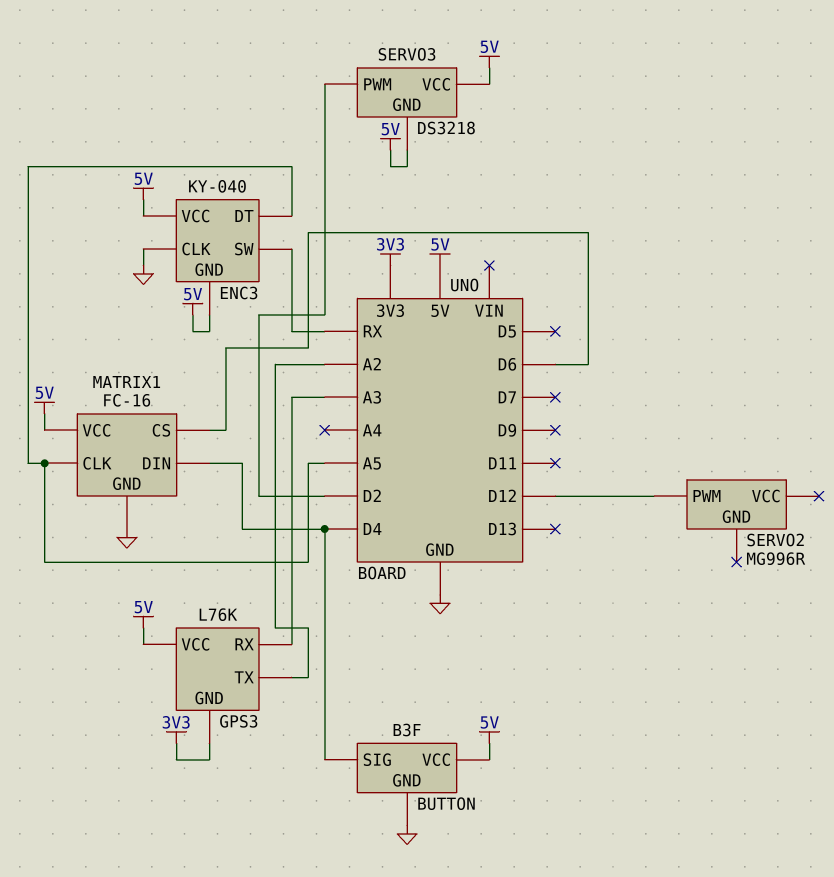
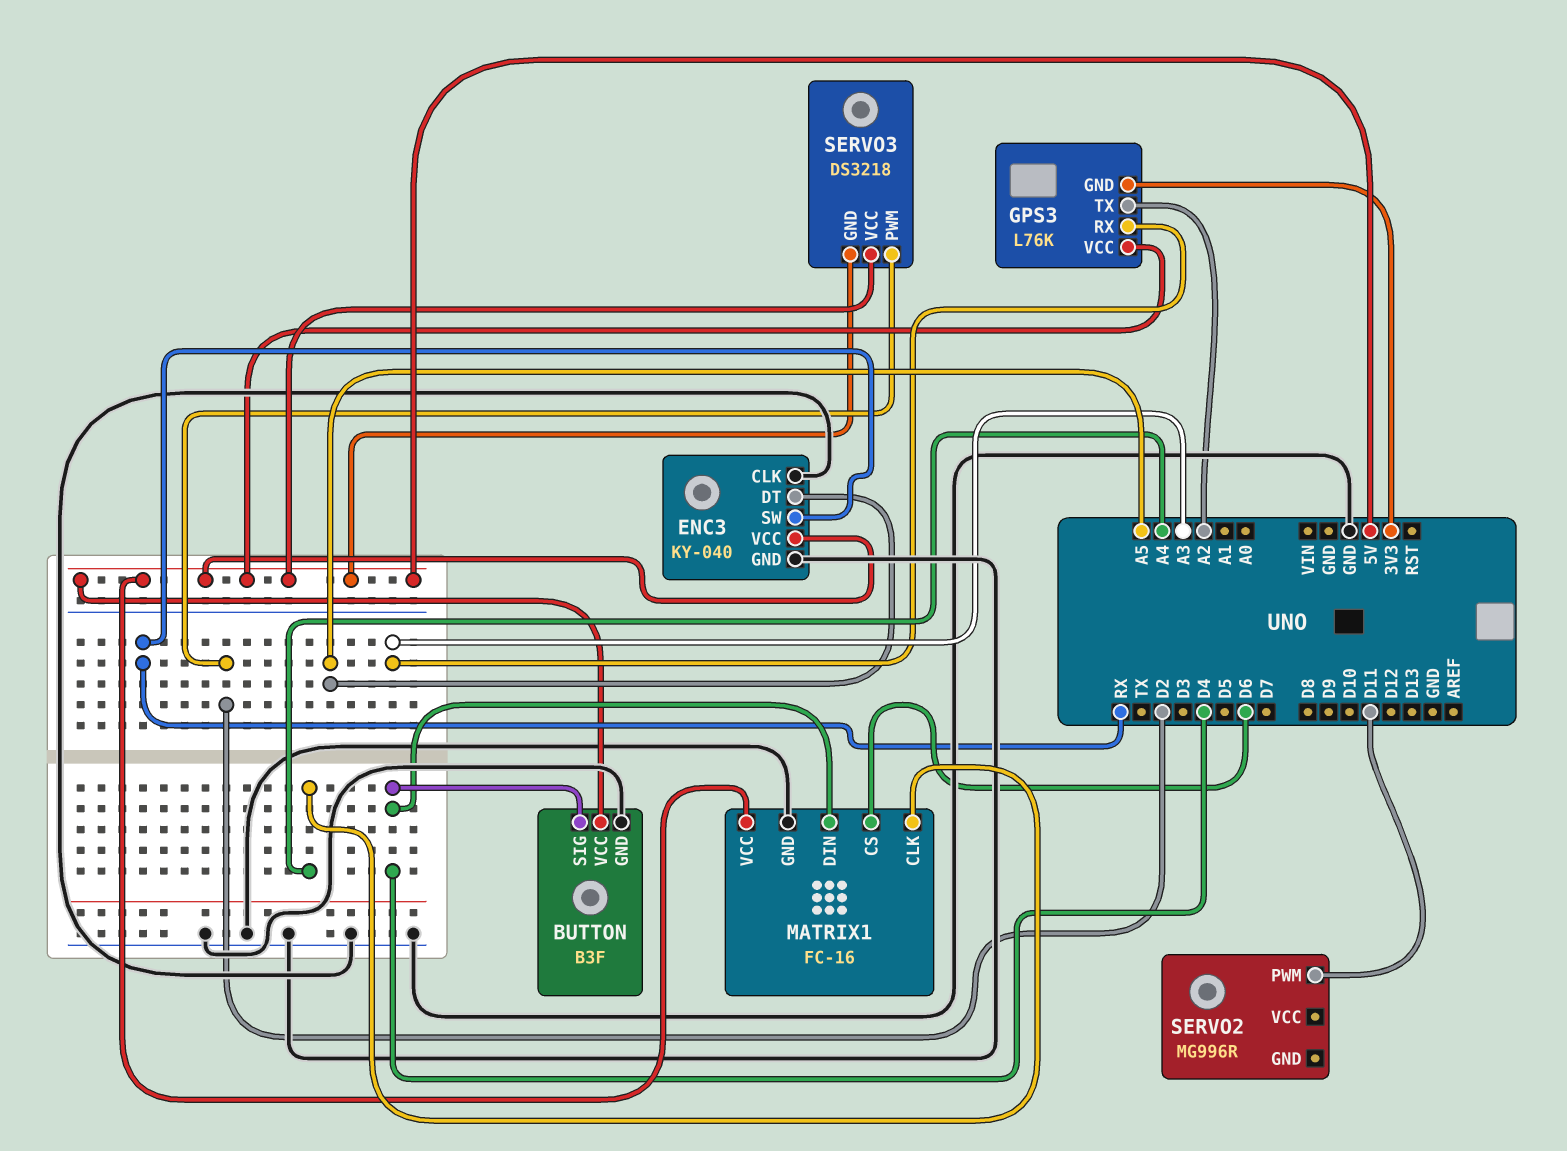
ENC3 pin GND: 5V -> GND
MATRIX1 pin CLK: A5 -> A4
SERVO2 pin PWM: D12 -> D11

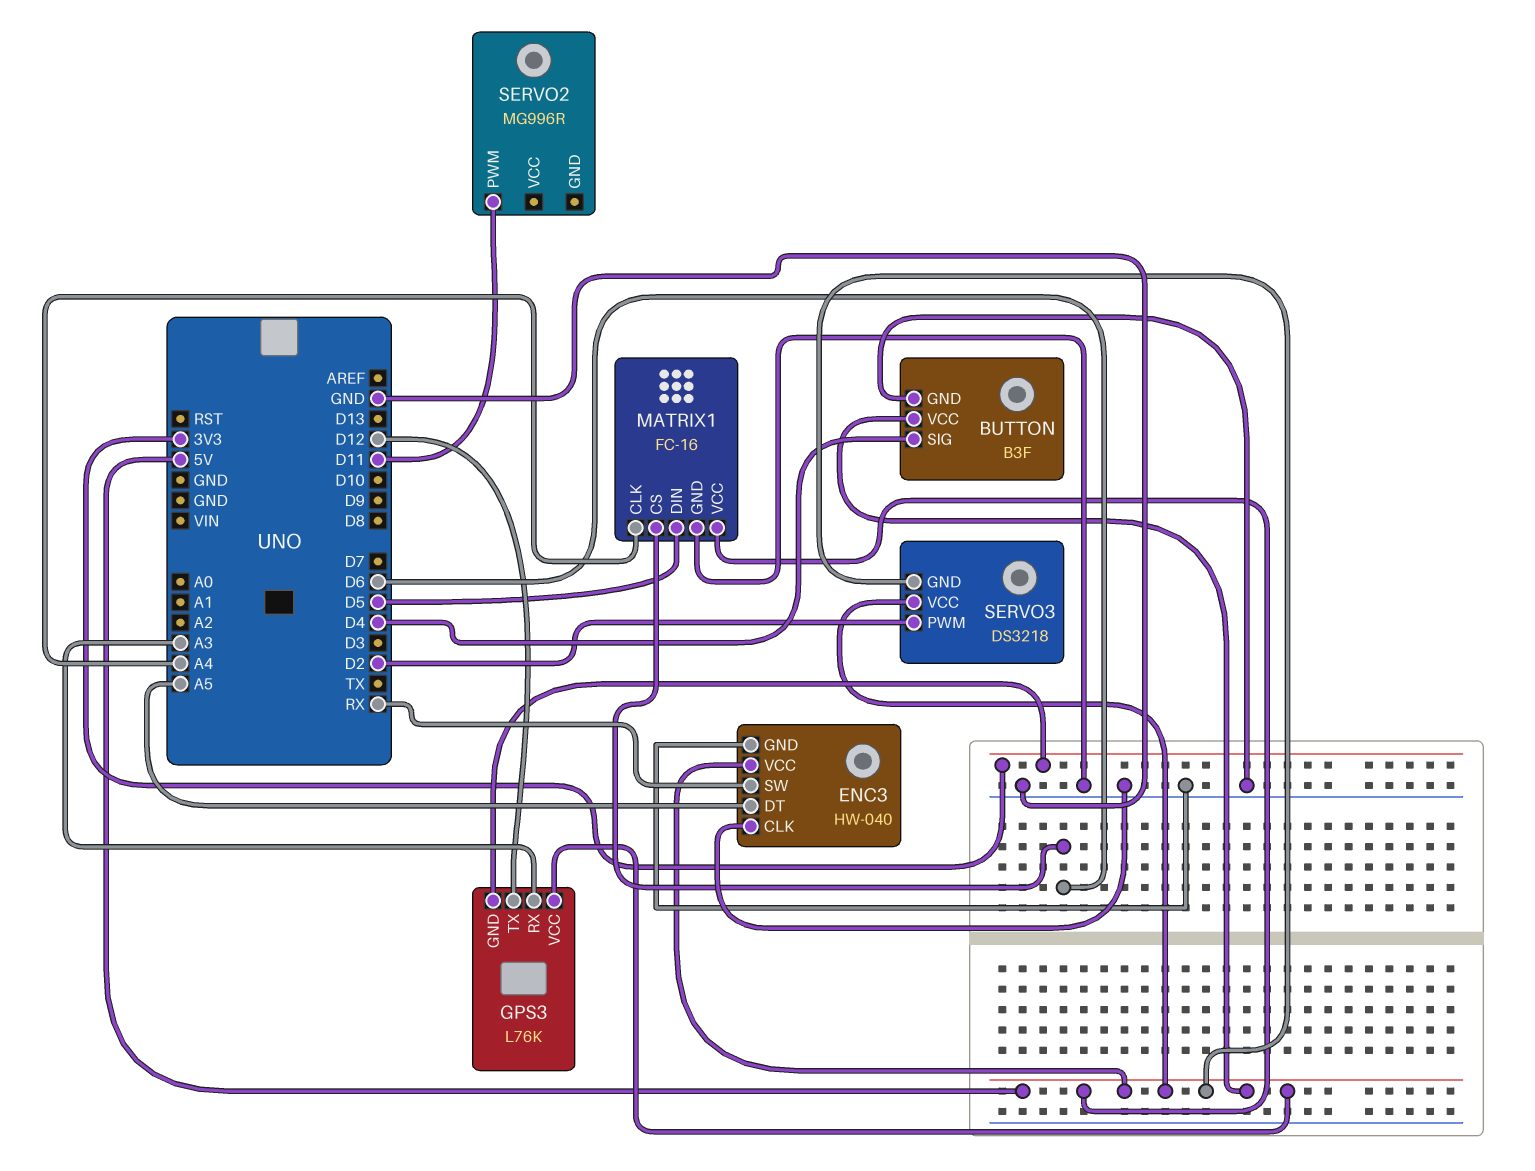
ENC3: KY-040 -> HW-040
GPS3 pin TX: A2 -> D12
MATRIX1 pin DIN: D4 -> D5

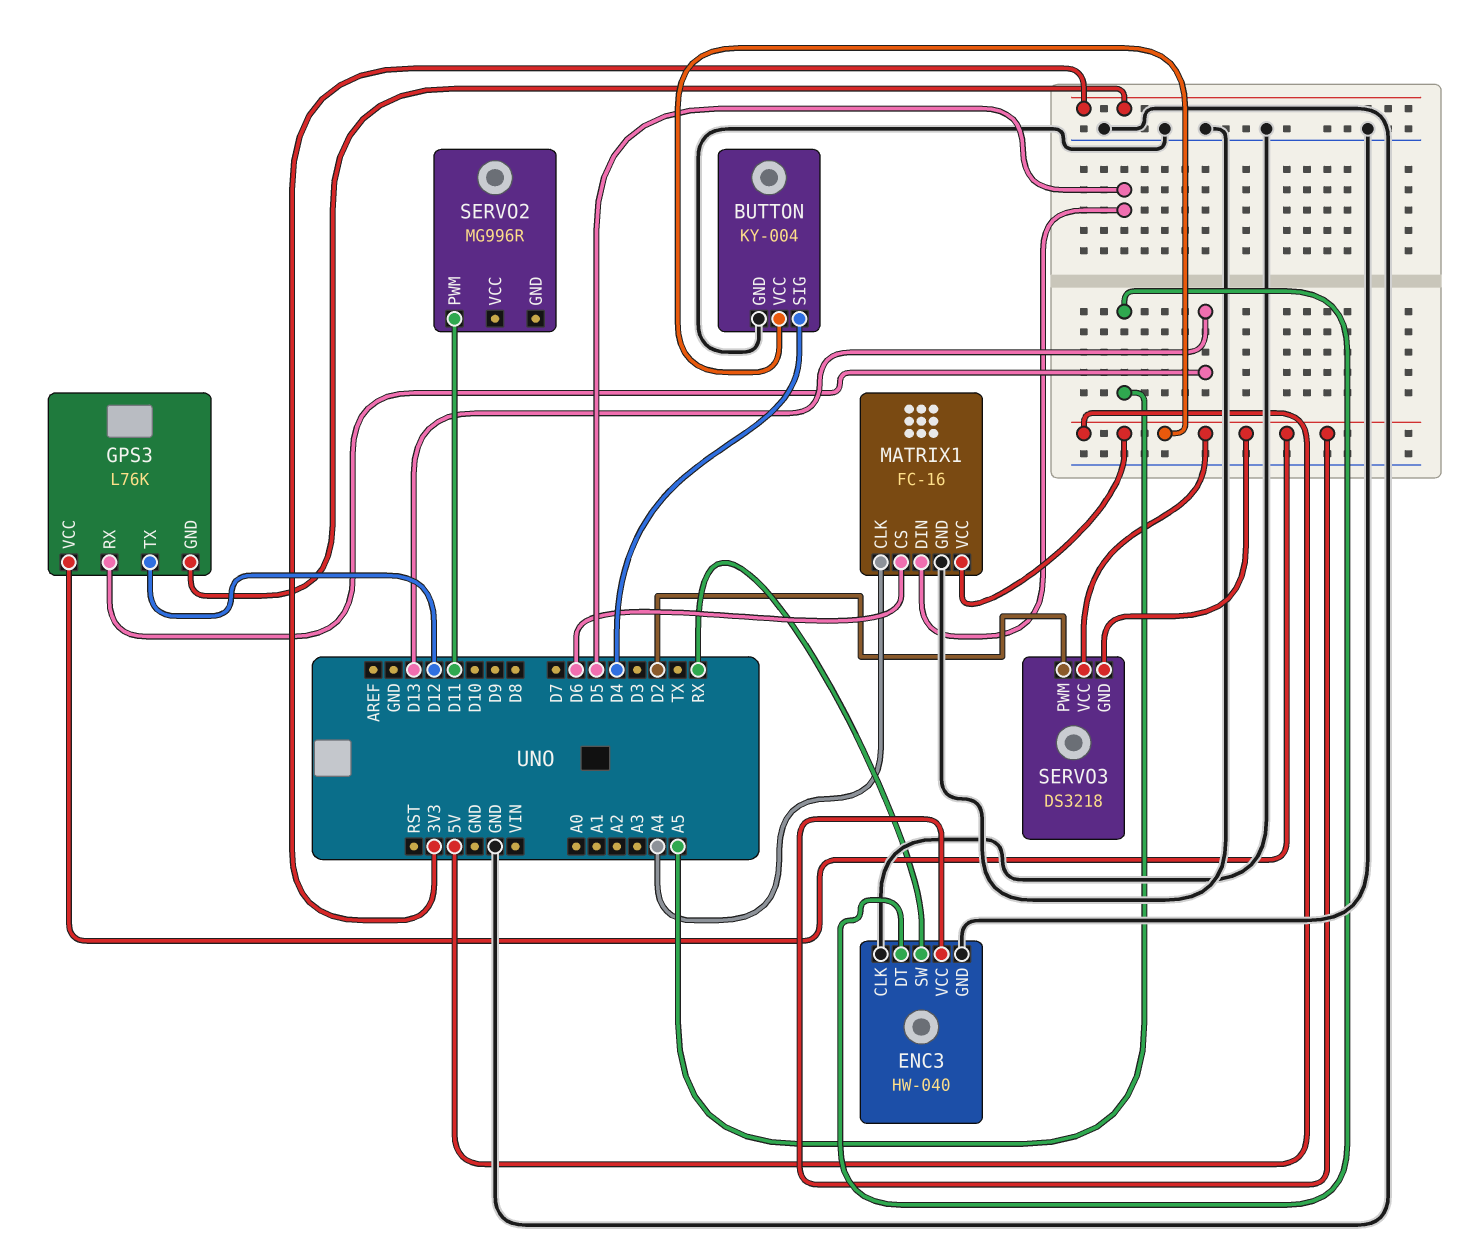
BUTTON: B3F -> KY-004
GPS3 pin RX: A3 -> D13

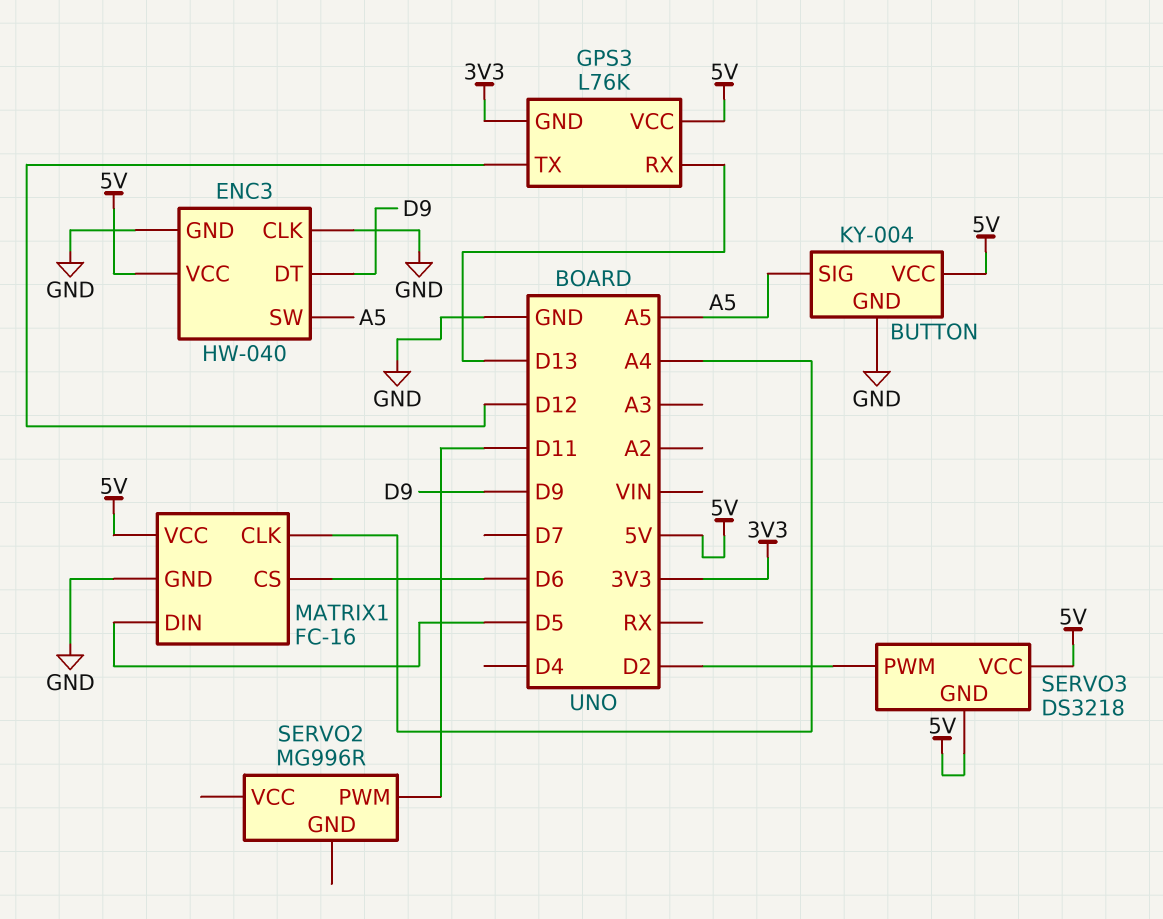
BUTTON pin SIG: D4 -> A5
ENC3 pin DT: A5 -> D9
ENC3 pin SW: RX -> A5

